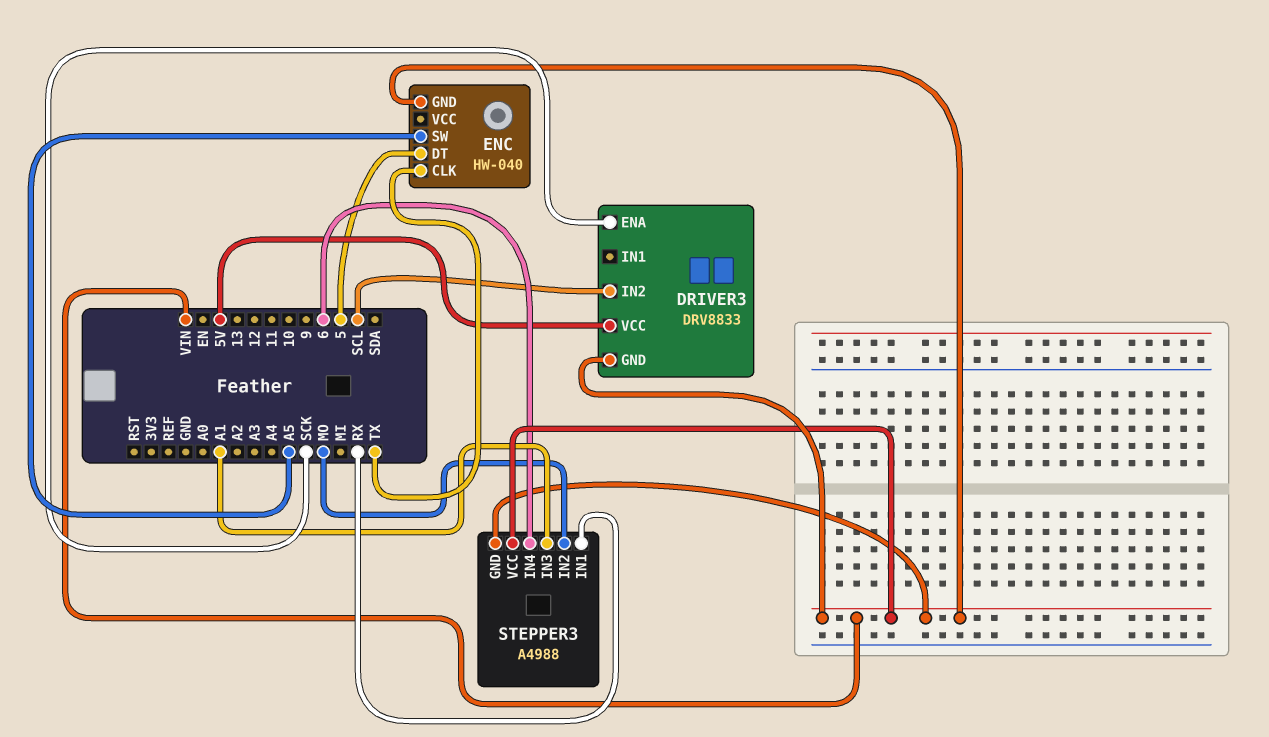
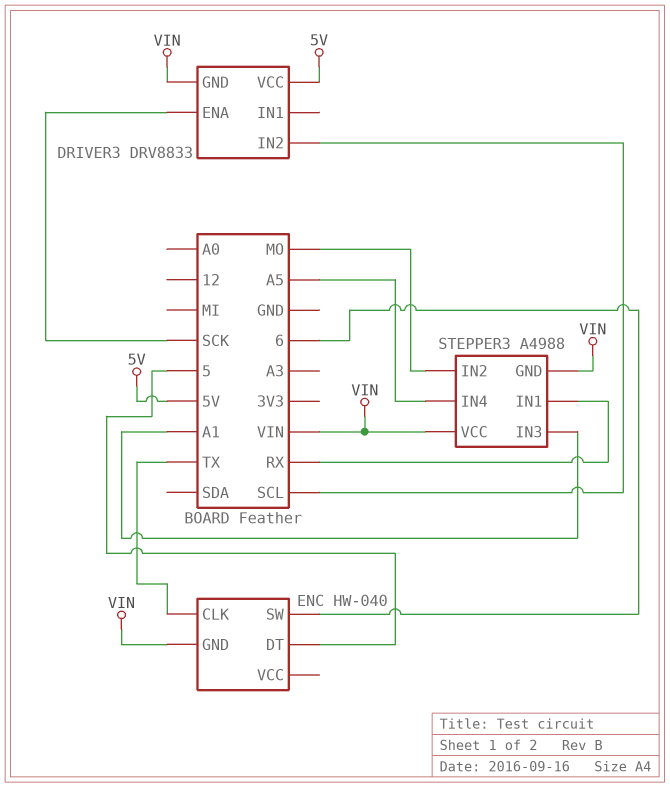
ENC pin SW: A5 -> 6
STEPPER3 pin IN4: 6 -> A5

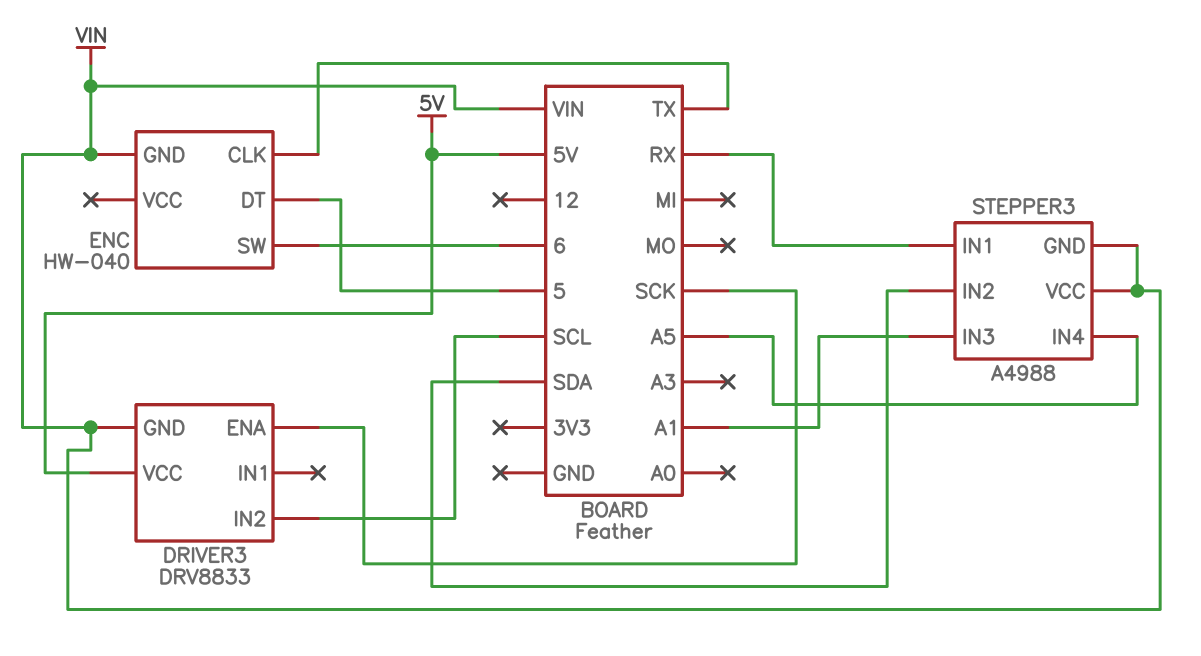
STEPPER3 pin IN2: MO -> SDA

